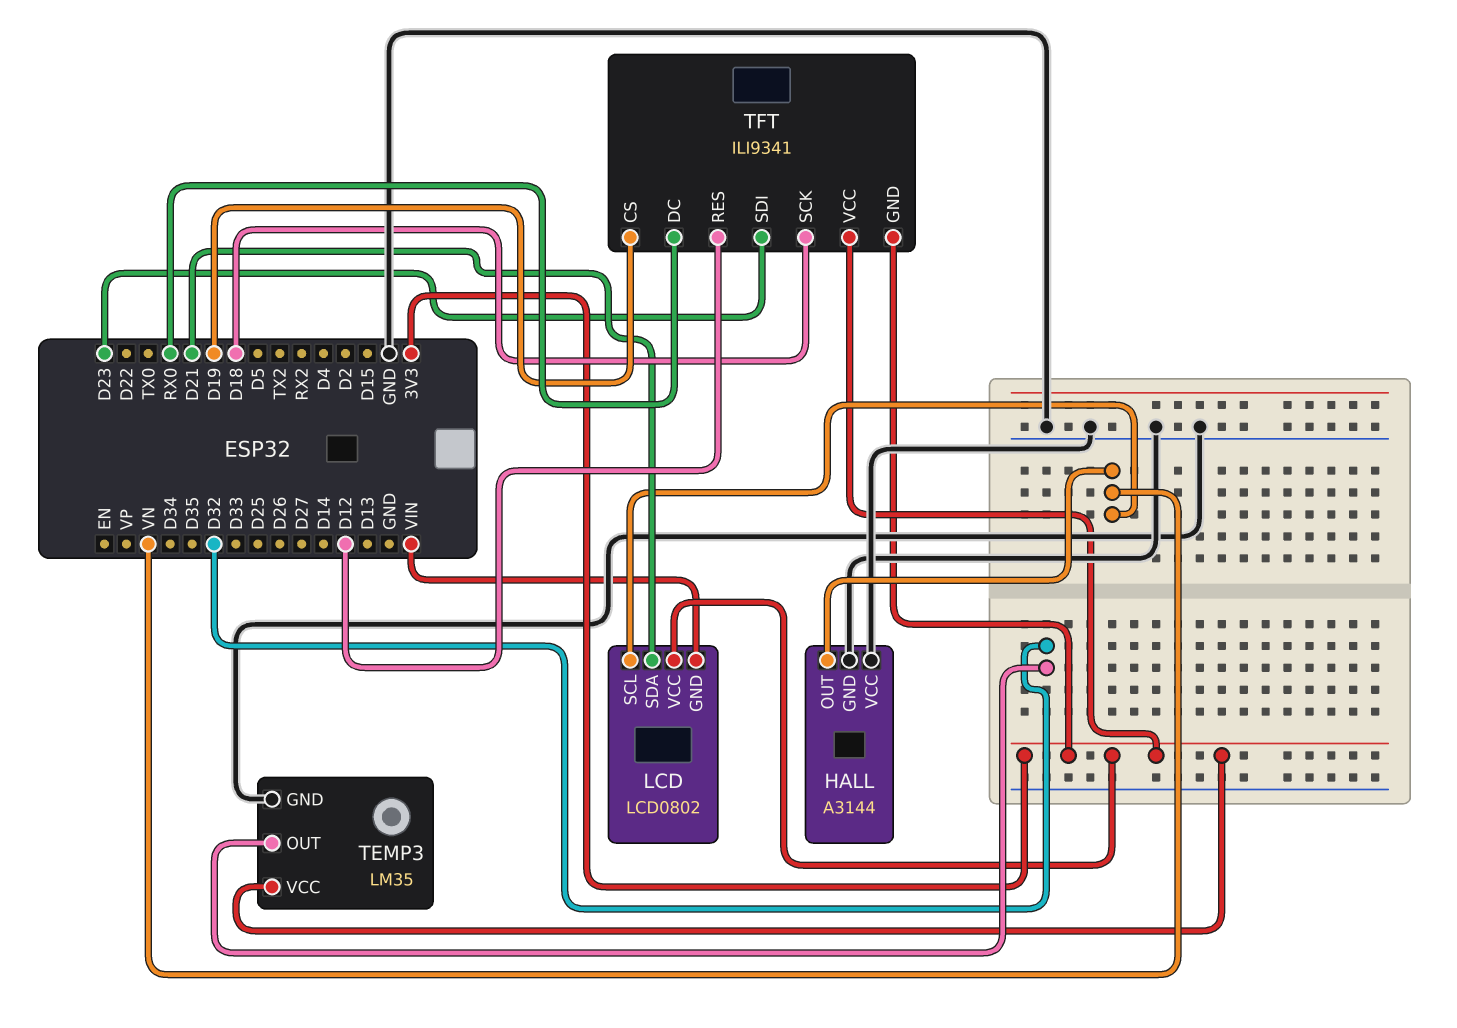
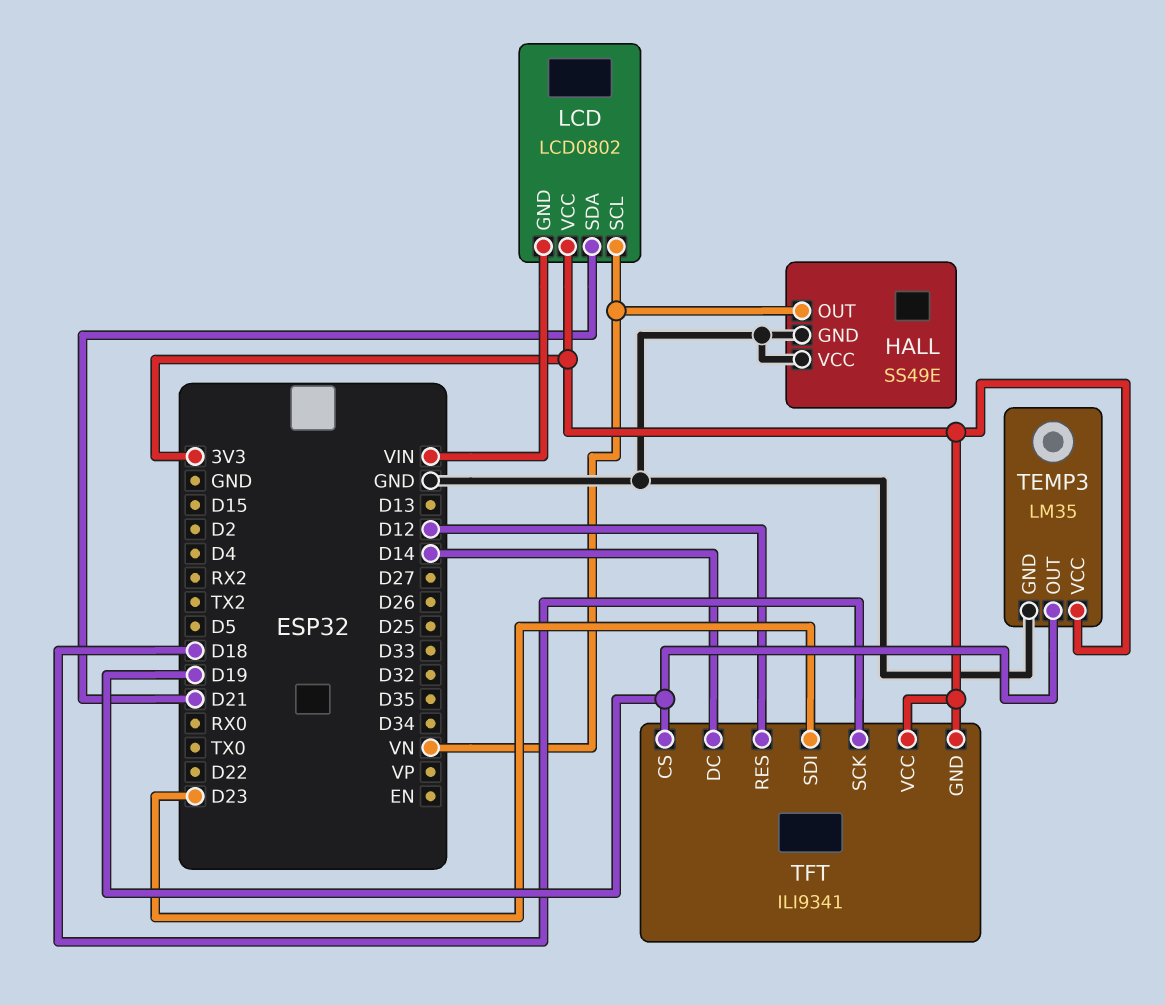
HALL: A3144 -> SS49E
TEMP3 pin OUT: D32 -> D19
TFT pin DC: RX0 -> D14

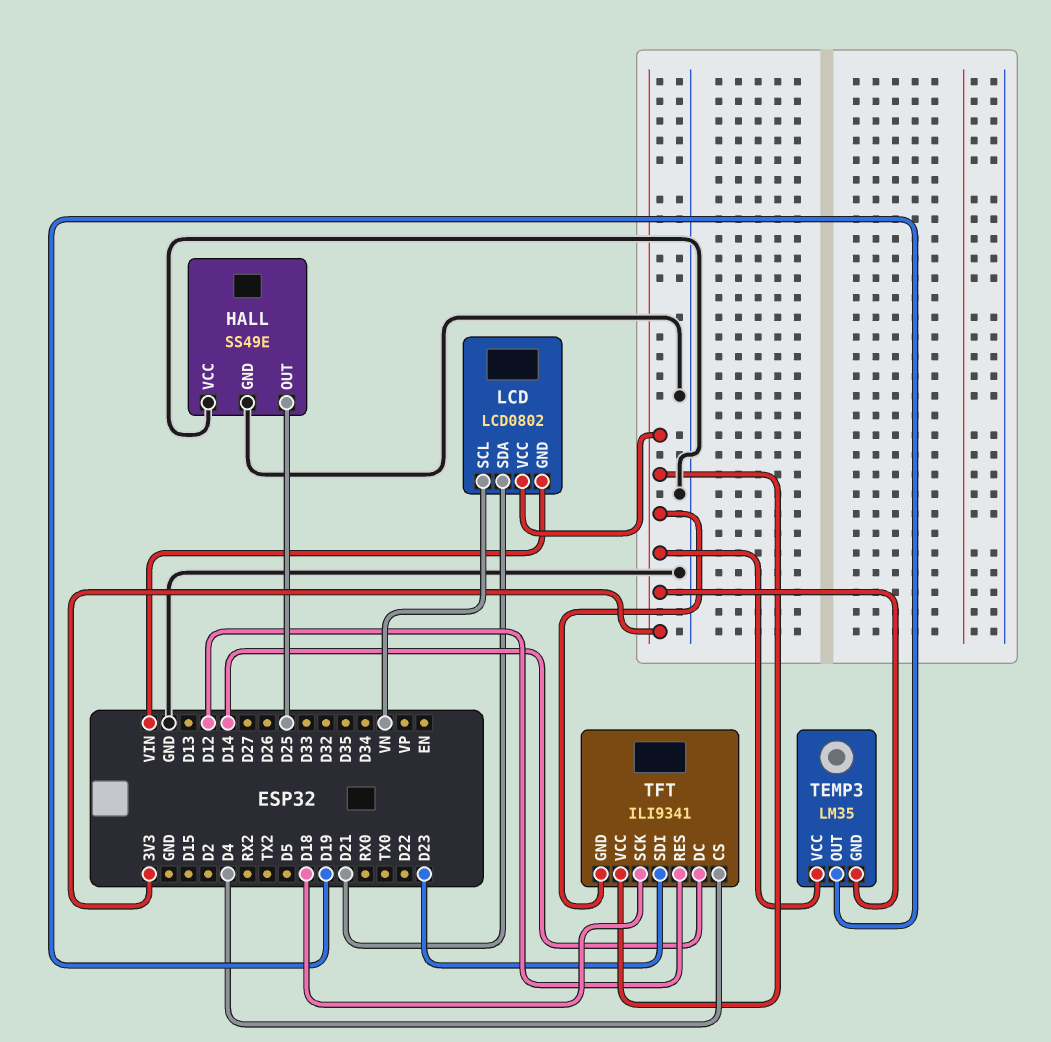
HALL pin OUT: VN -> D25
TEMP3 pin GND: GND -> 3V3
TFT pin CS: D19 -> D4

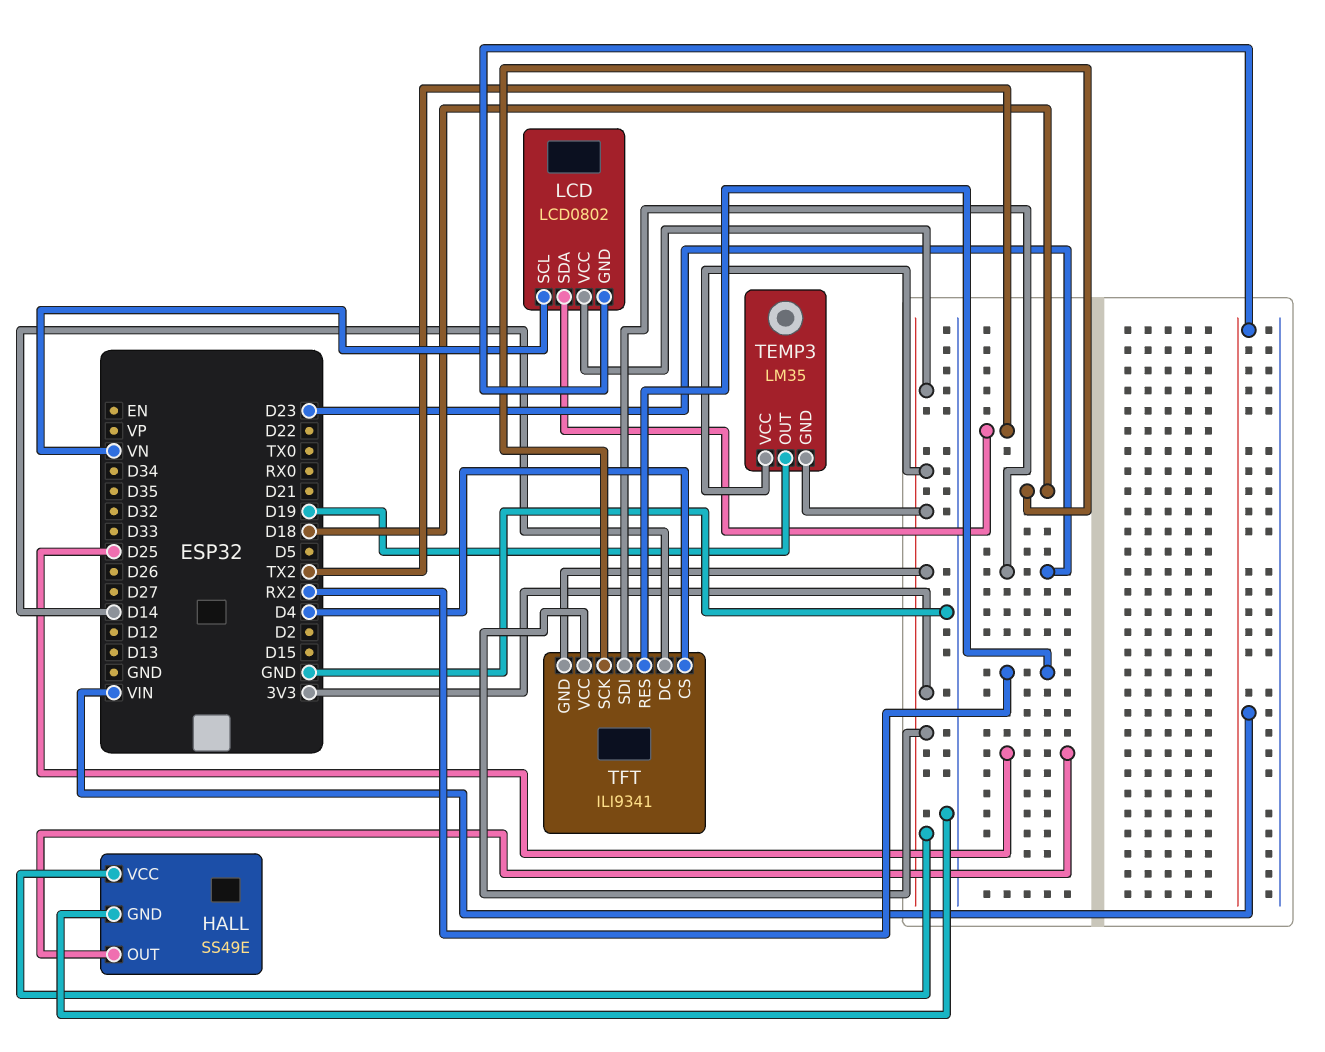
HALL pin VCC: GND -> 3V3
LCD pin SDA: D21 -> TX2
TFT pin RES: D12 -> RX2

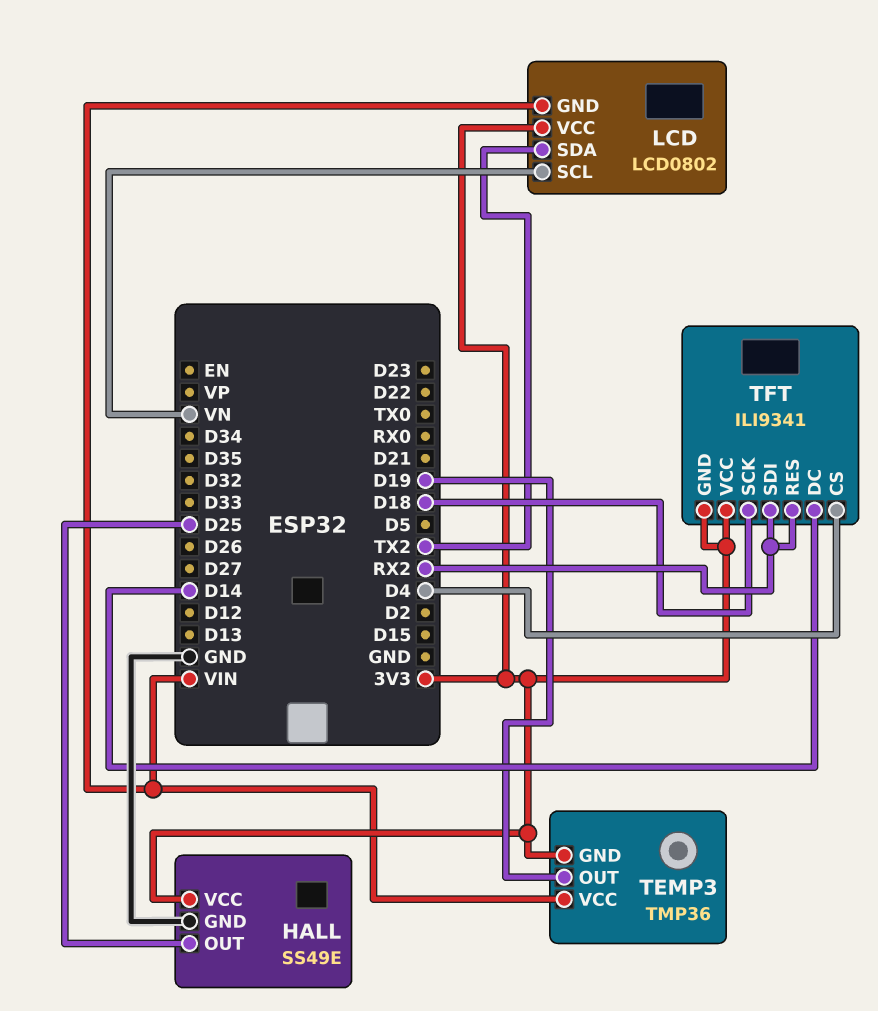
TEMP3: LM35 -> TMP36
TEMP3 pin VCC: 3V3 -> VIN
TFT pin SDI: D23 -> RX2

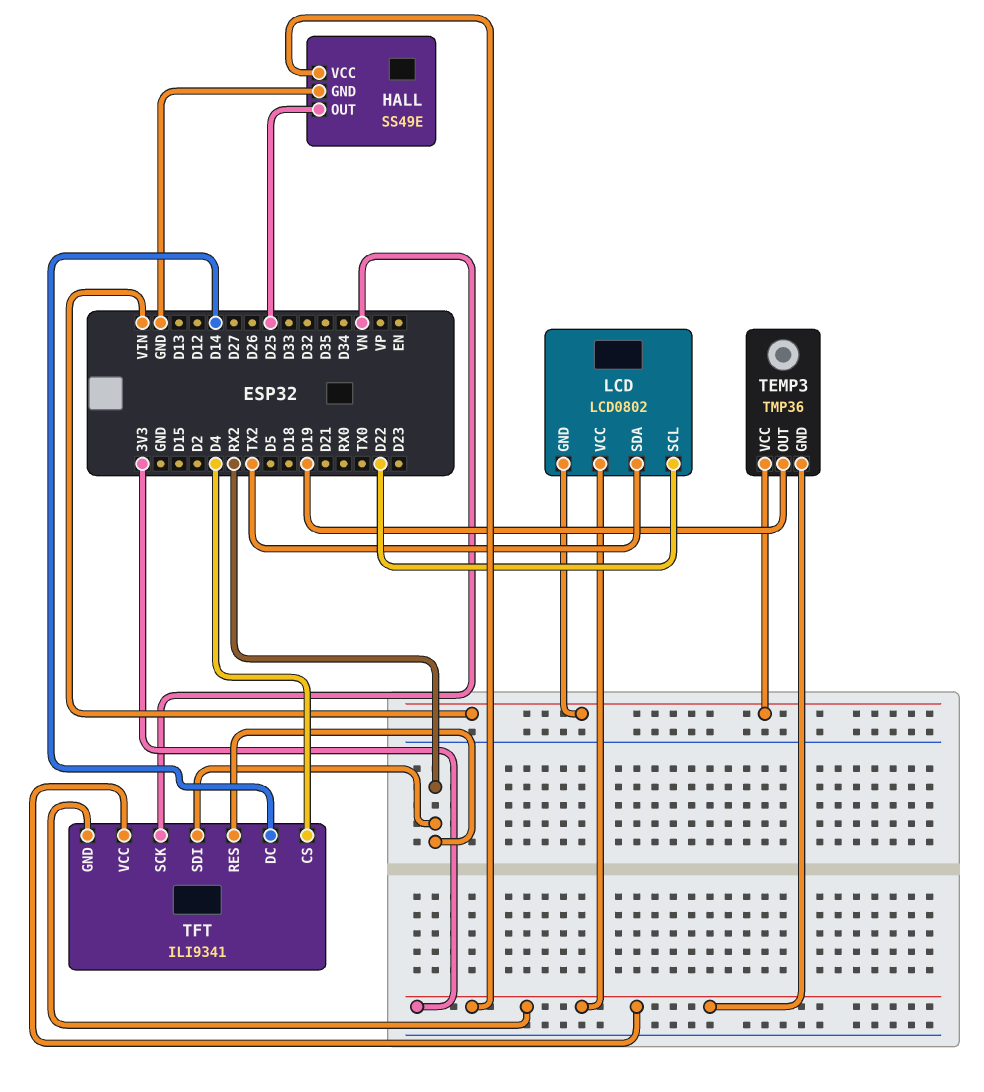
LCD pin SCL: VN -> D22
TFT pin SCK: D18 -> VN

